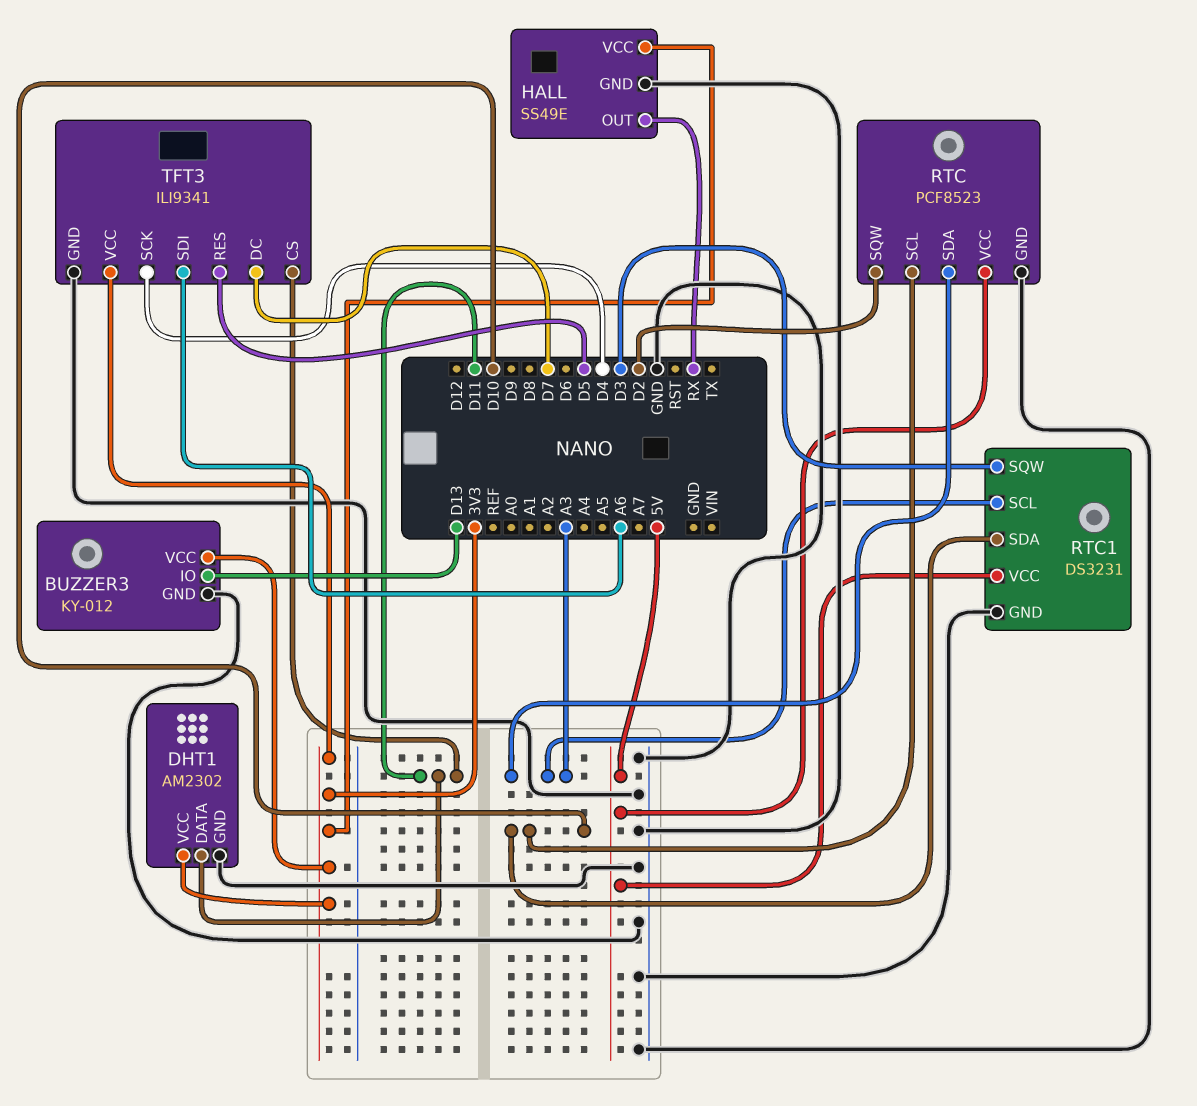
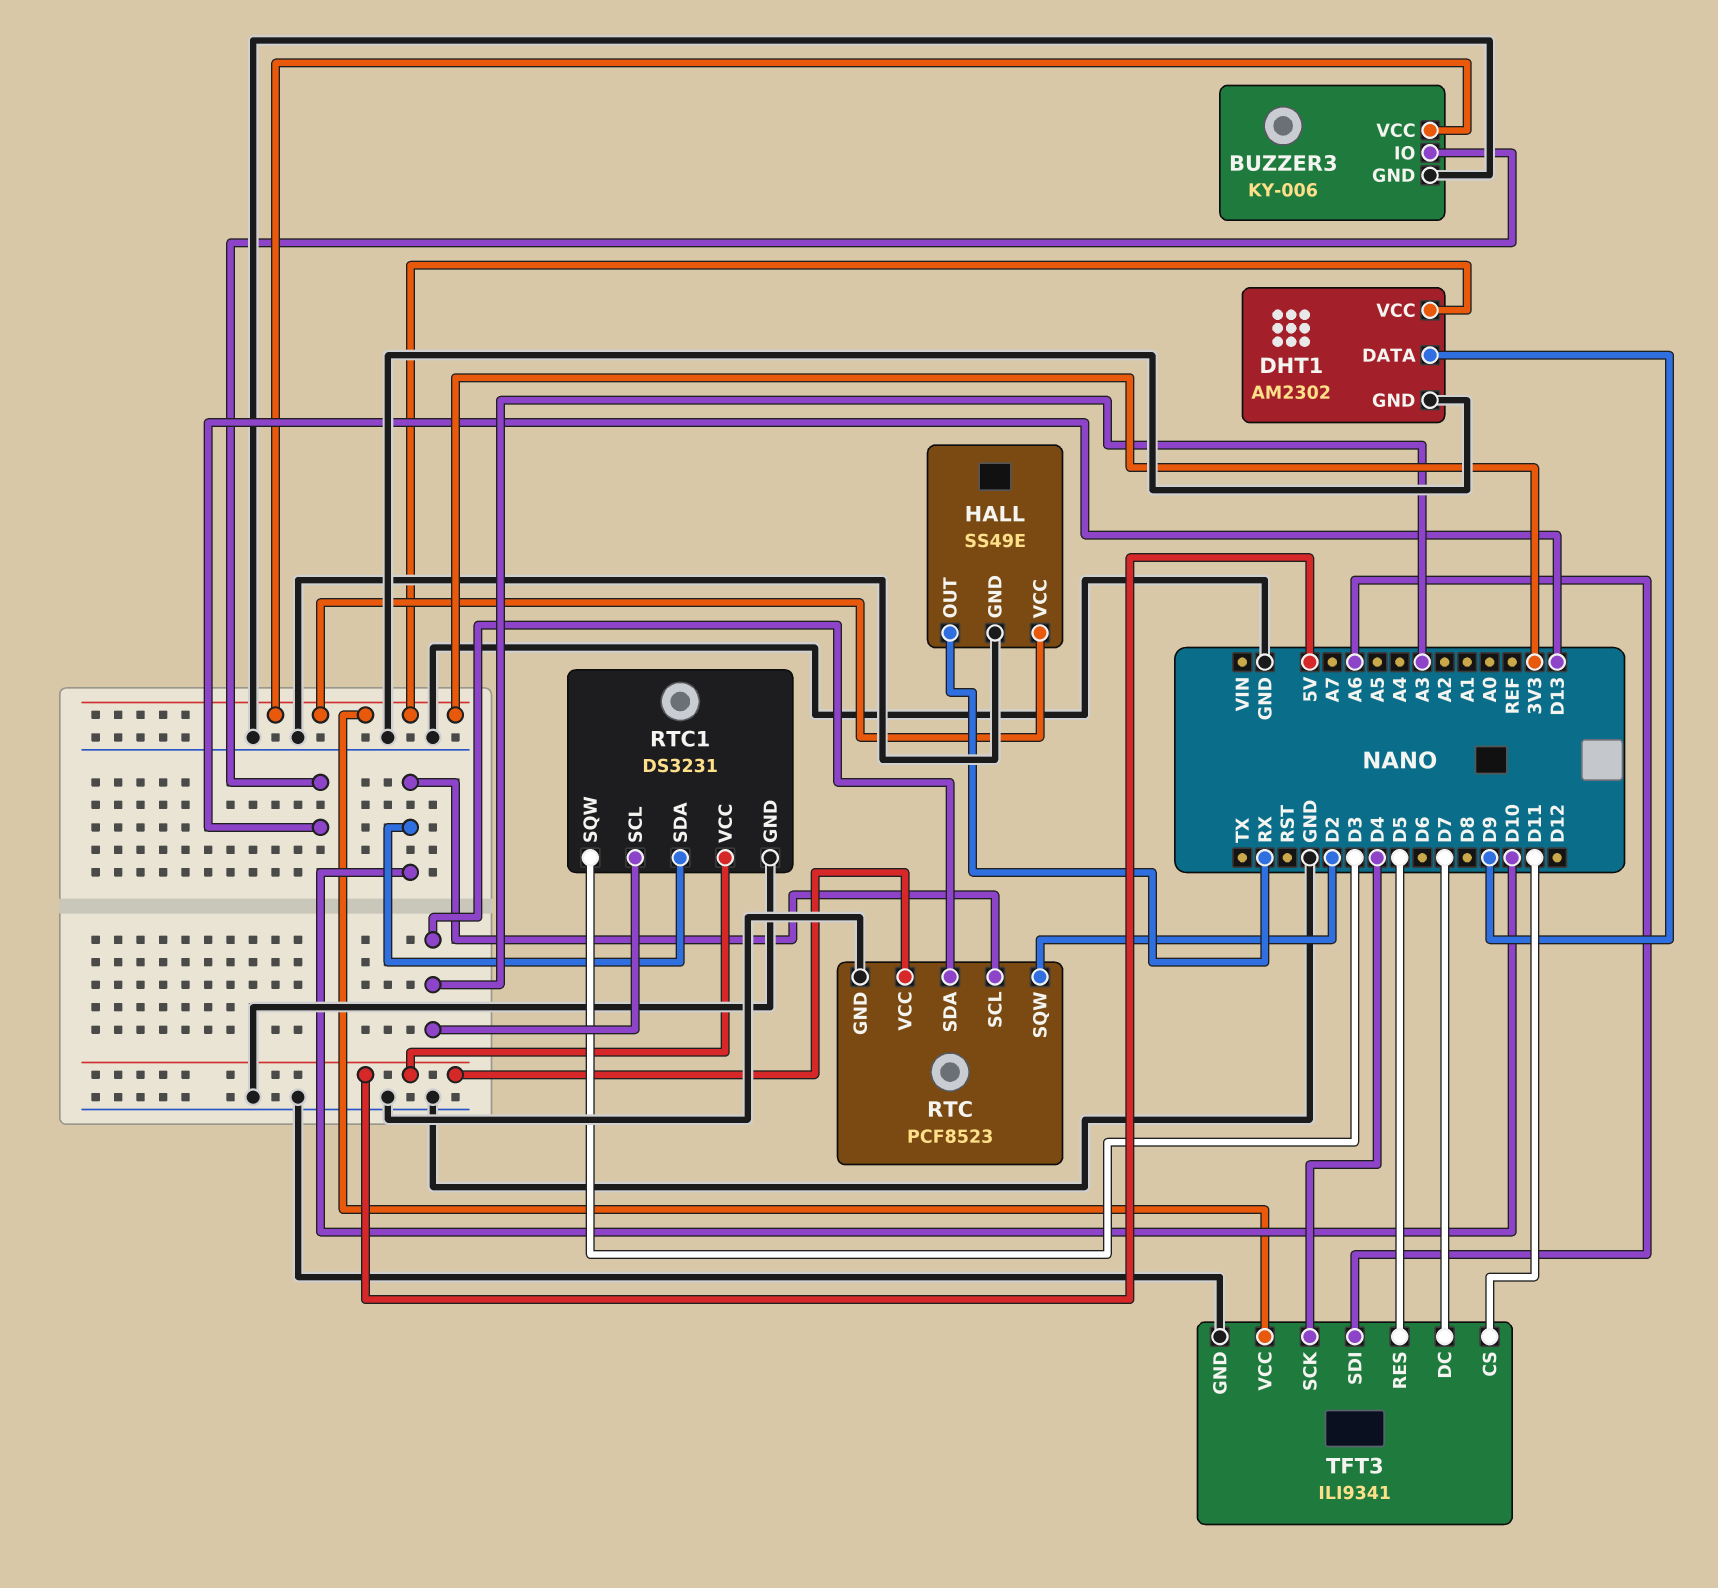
BUZZER3: KY-012 -> KY-006
DHT1 pin DATA: D11 -> D9

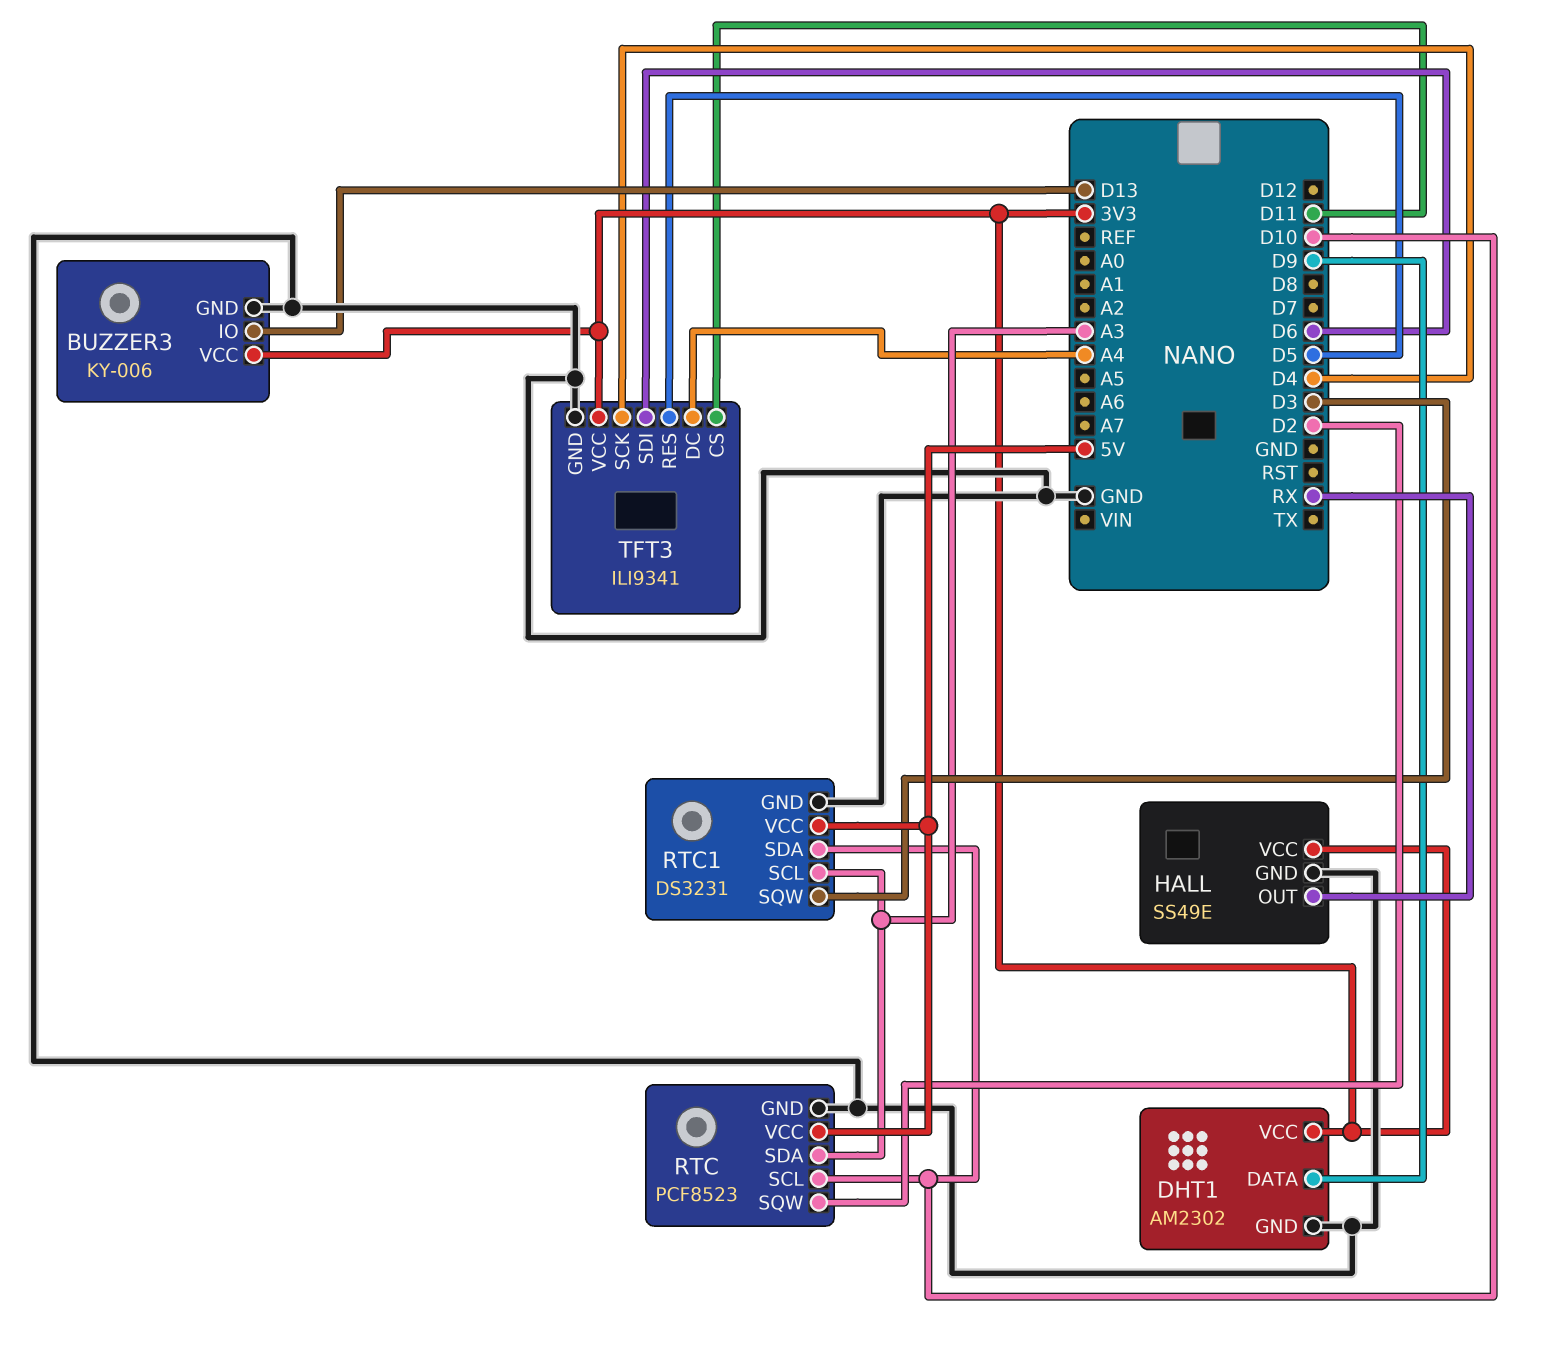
TFT3 pin DC: D7 -> A4
TFT3 pin SDI: A6 -> D6

